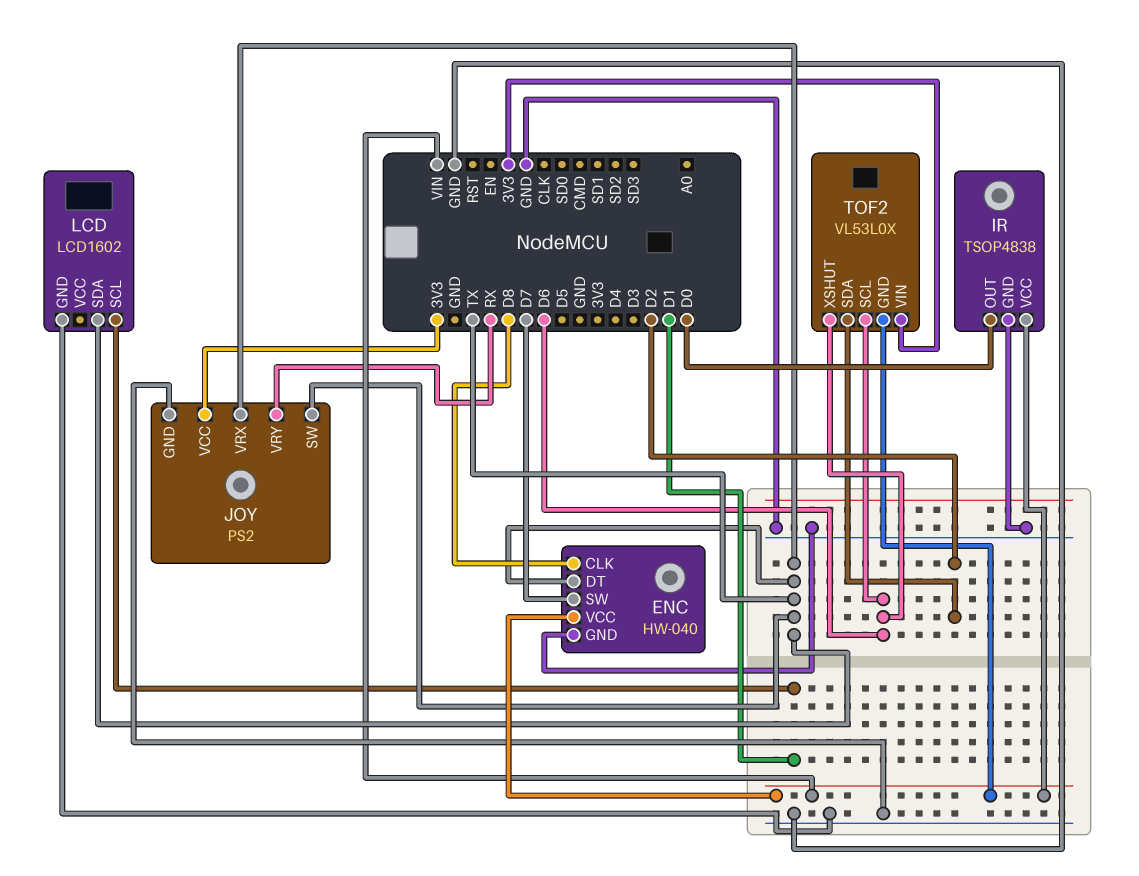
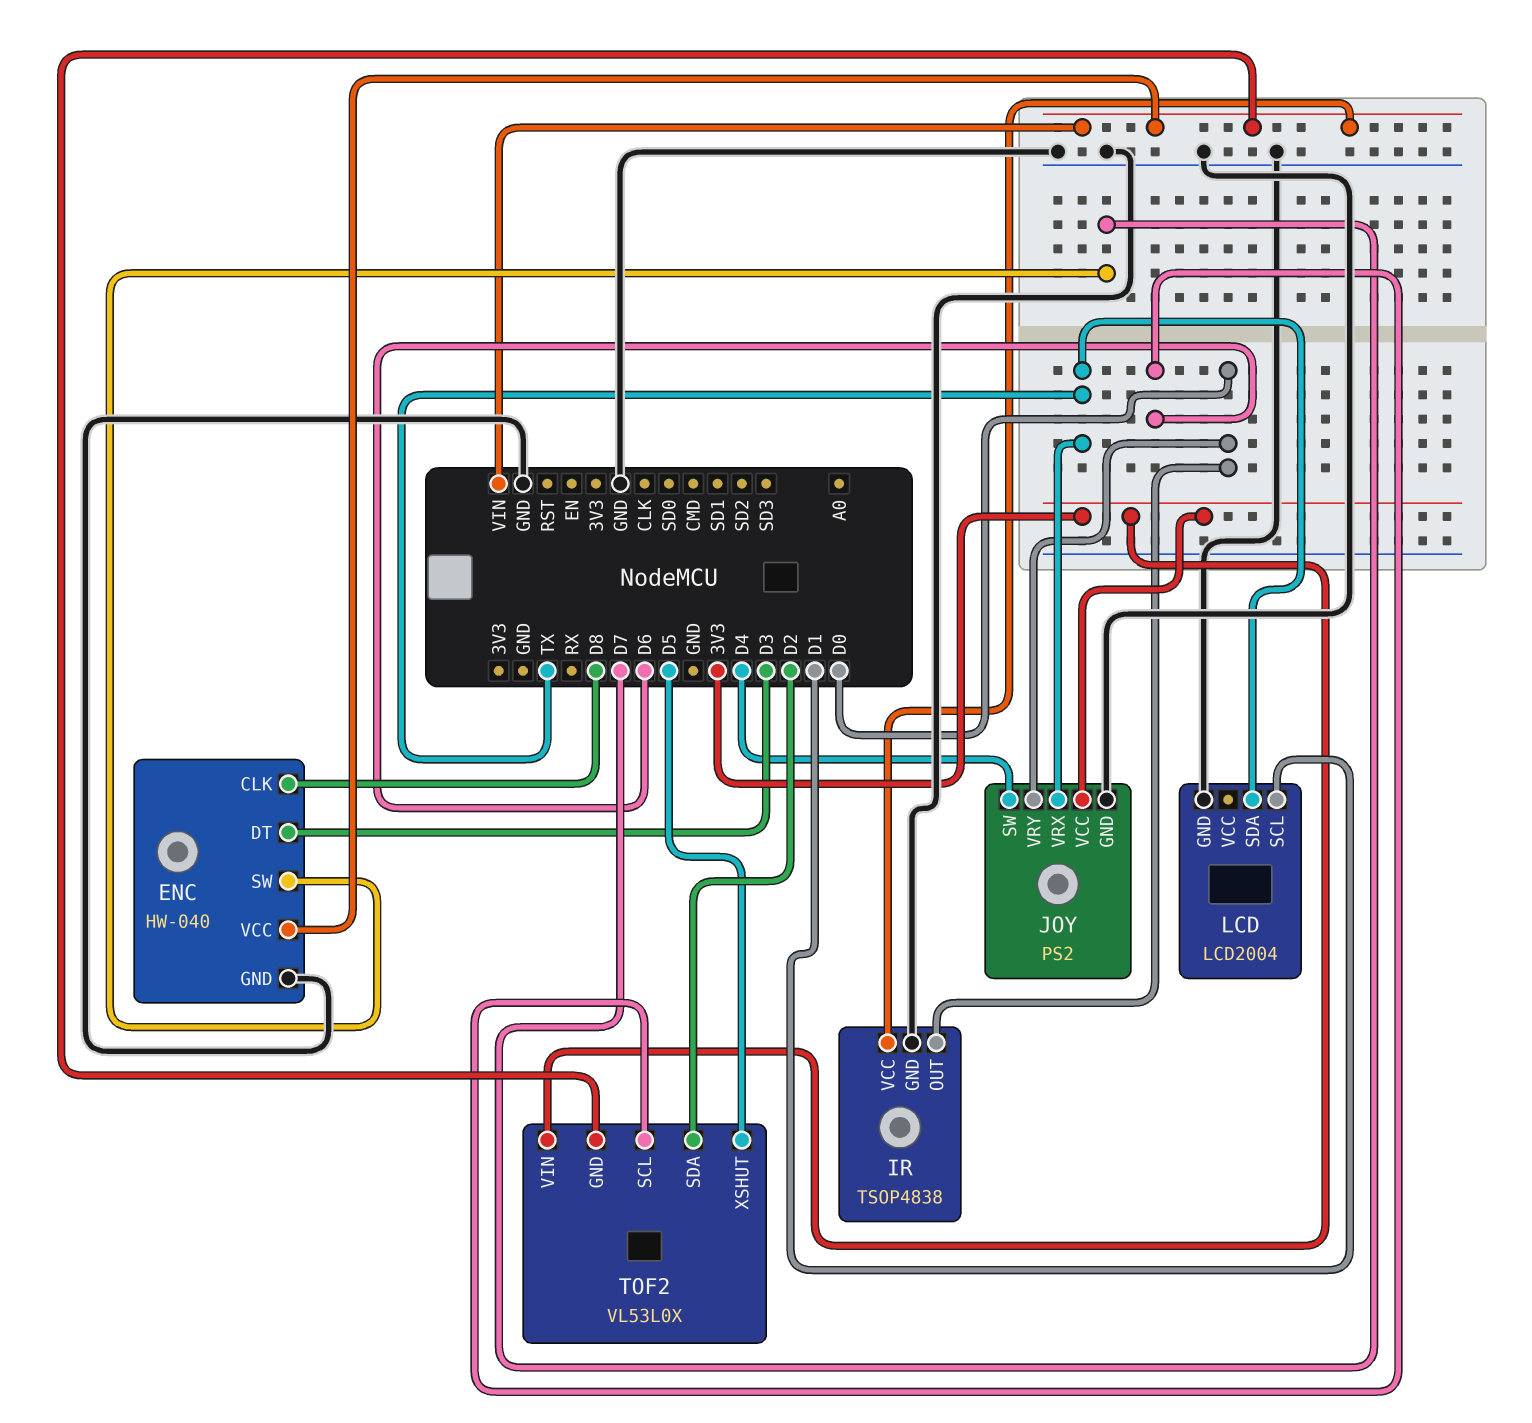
ENC pin DT: TX -> D3
JOY pin SW: TX -> D4
JOY pin VRY: RX -> D0
LCD: LCD1602 -> LCD2004
TOF2 pin XSHUT: D6 -> D5

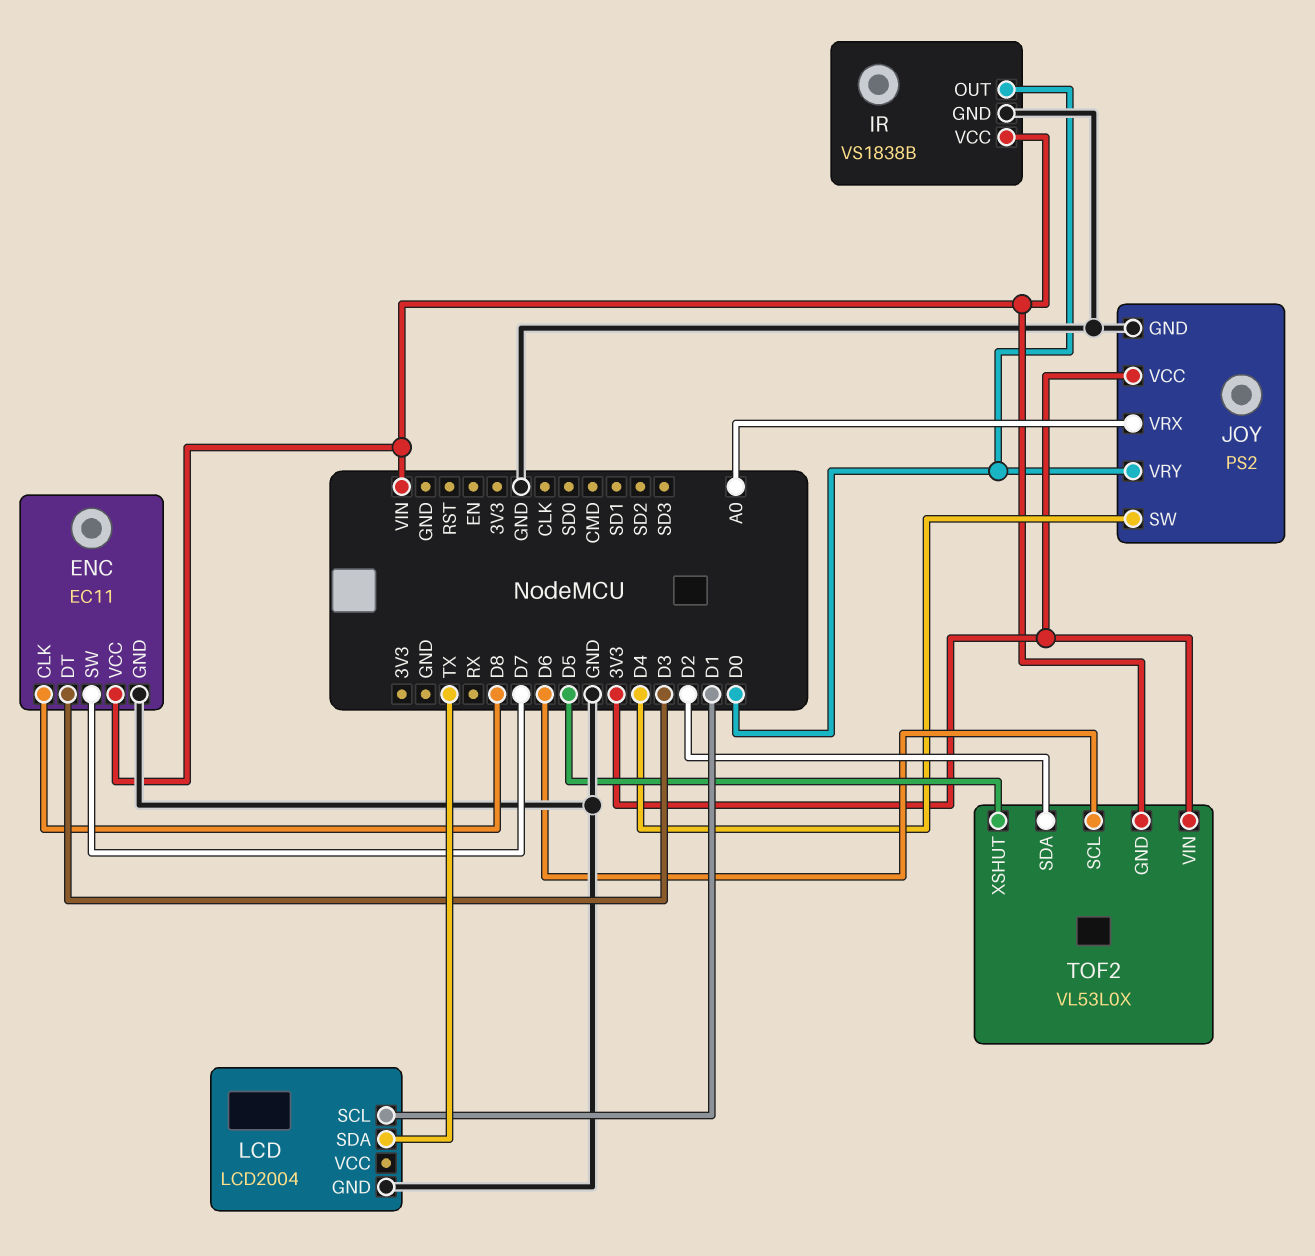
ENC: HW-040 -> EC11
IR: TSOP4838 -> VS1838B
JOY pin VRX: TX -> A0

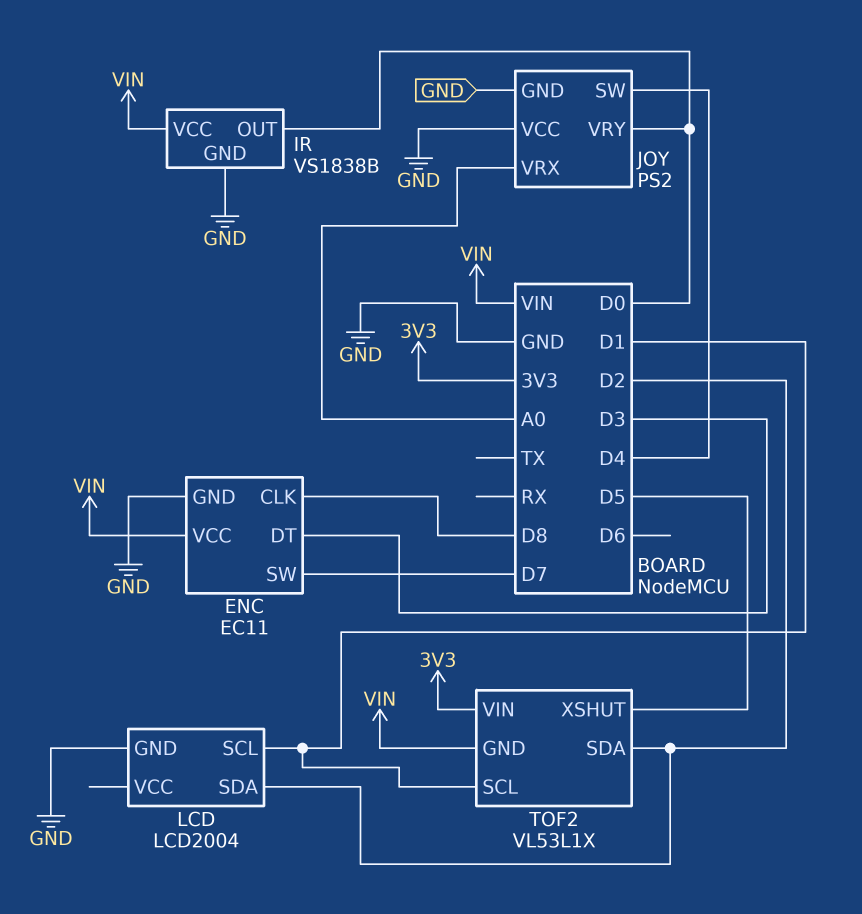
JOY pin VCC: 3V3 -> GND
LCD pin SDA: TX -> D2
TOF2: VL53L0X -> VL53L1X
TOF2 pin SCL: D6 -> D1

